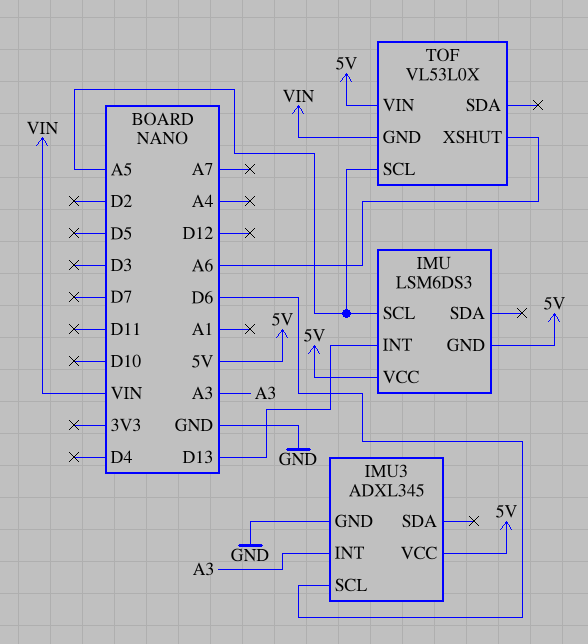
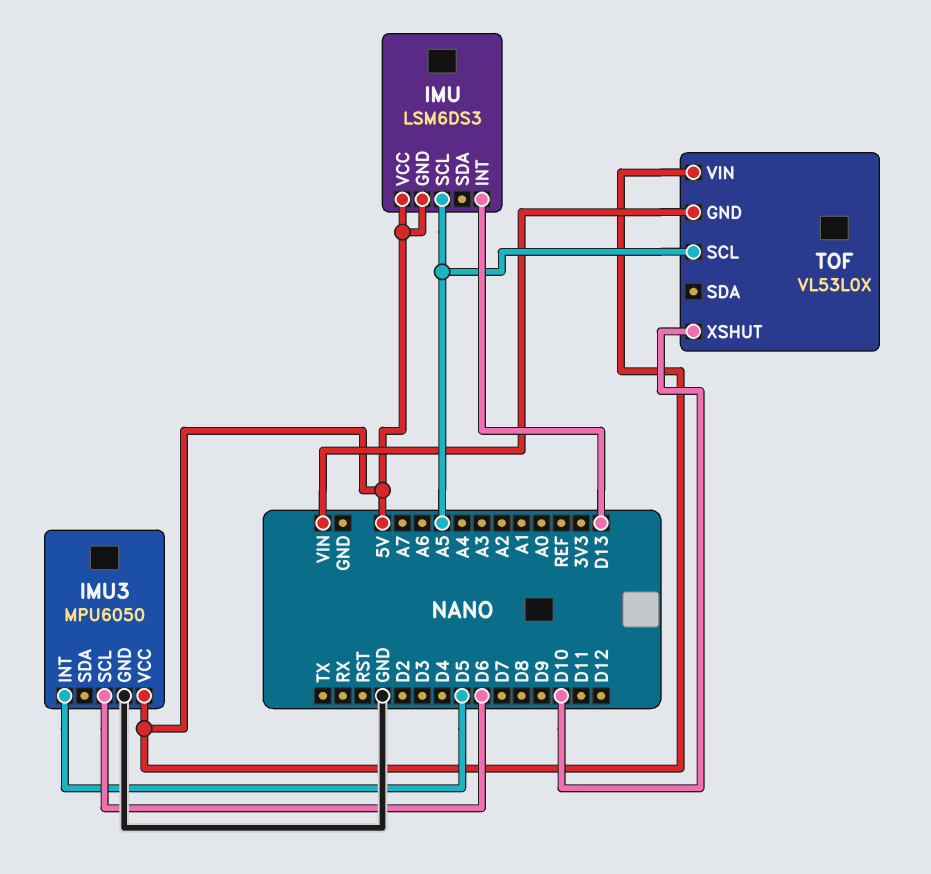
IMU3: ADXL345 -> MPU6050
IMU3 pin INT: A3 -> D5
TOF pin XSHUT: A6 -> D10

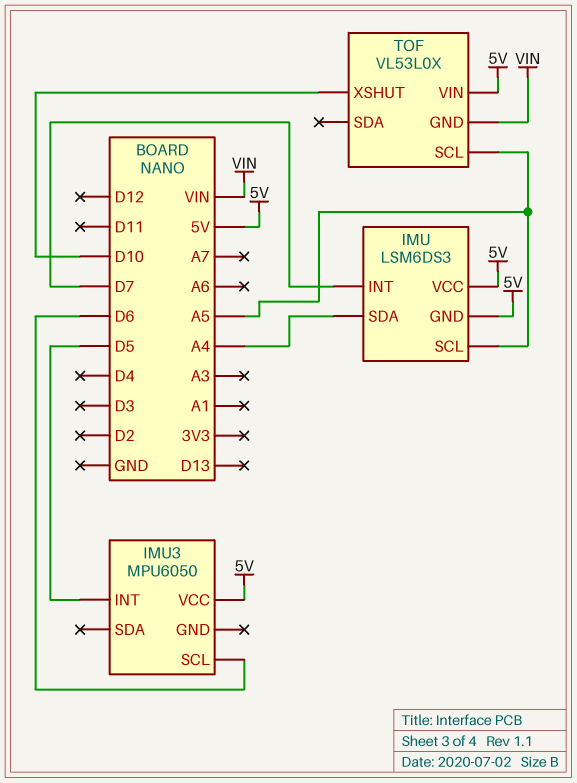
IMU pin INT: D13 -> D7
IMU pin SDA: none -> A4
IMU3 pin GND: GND -> none

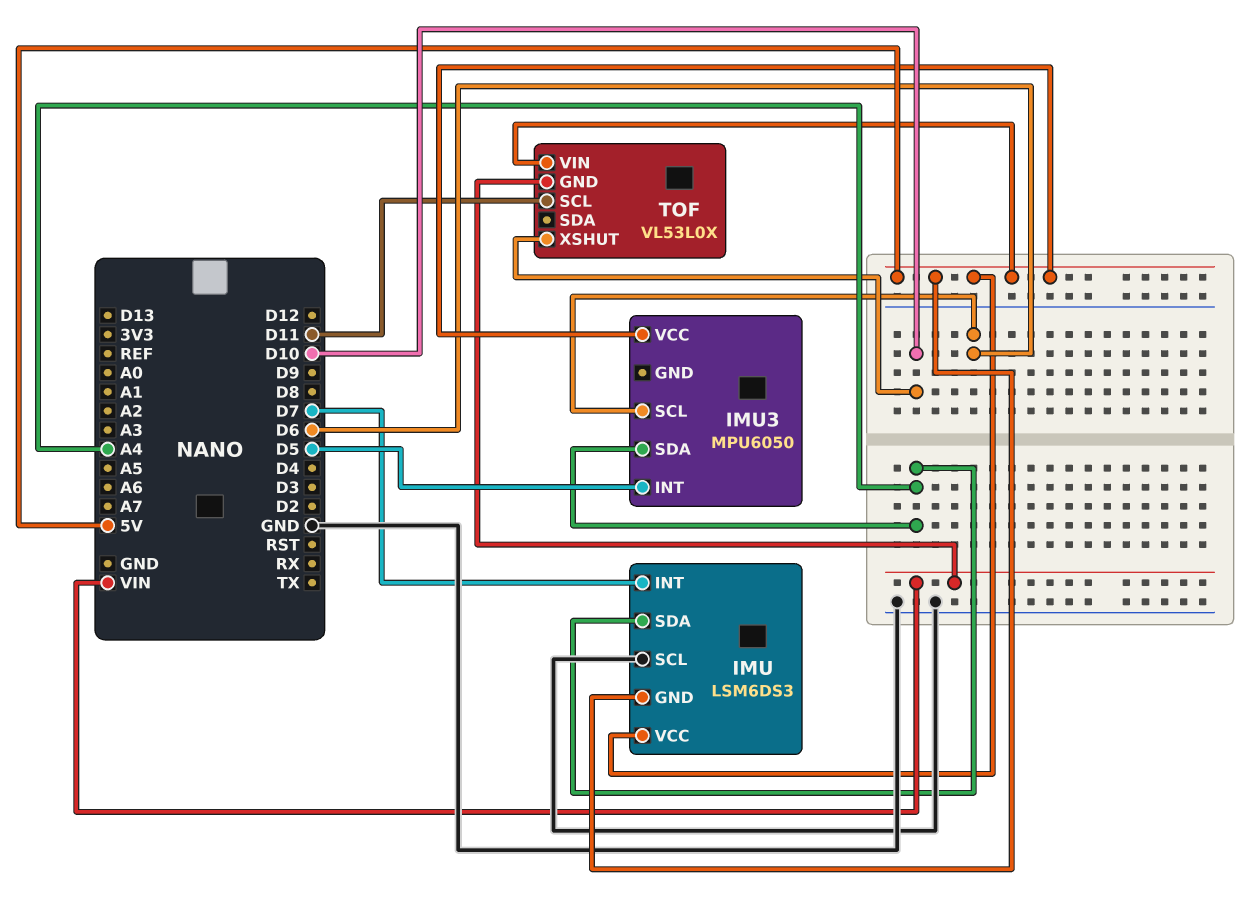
IMU pin SCL: A5 -> GND
IMU3 pin SDA: none -> A4
TOF pin SCL: A5 -> D11

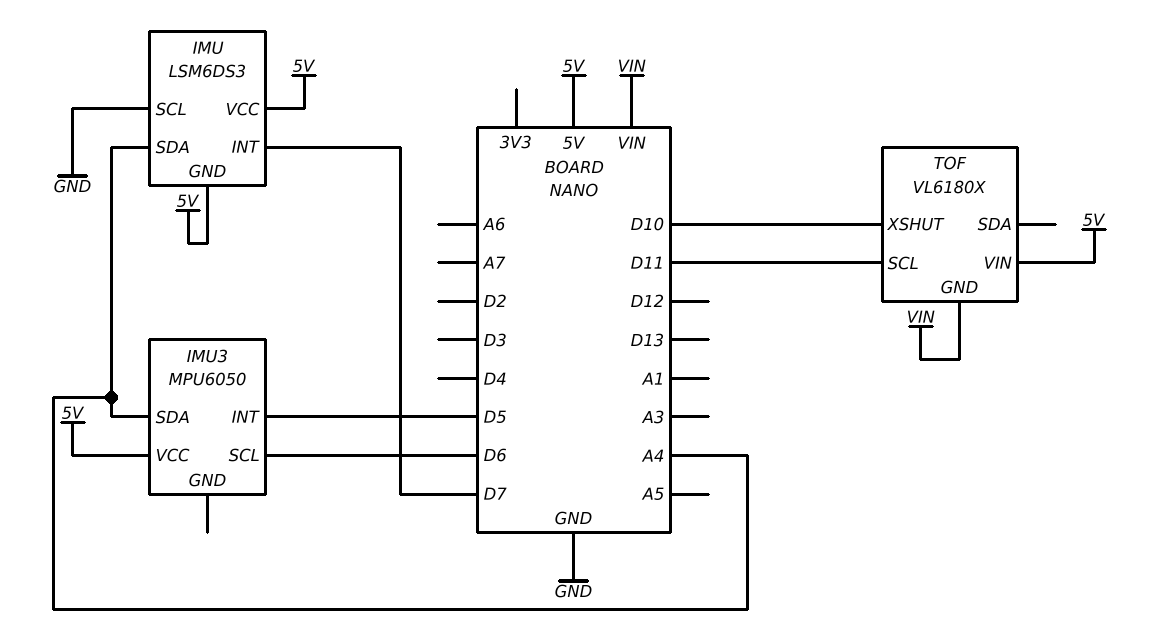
TOF: VL53L0X -> VL6180X

